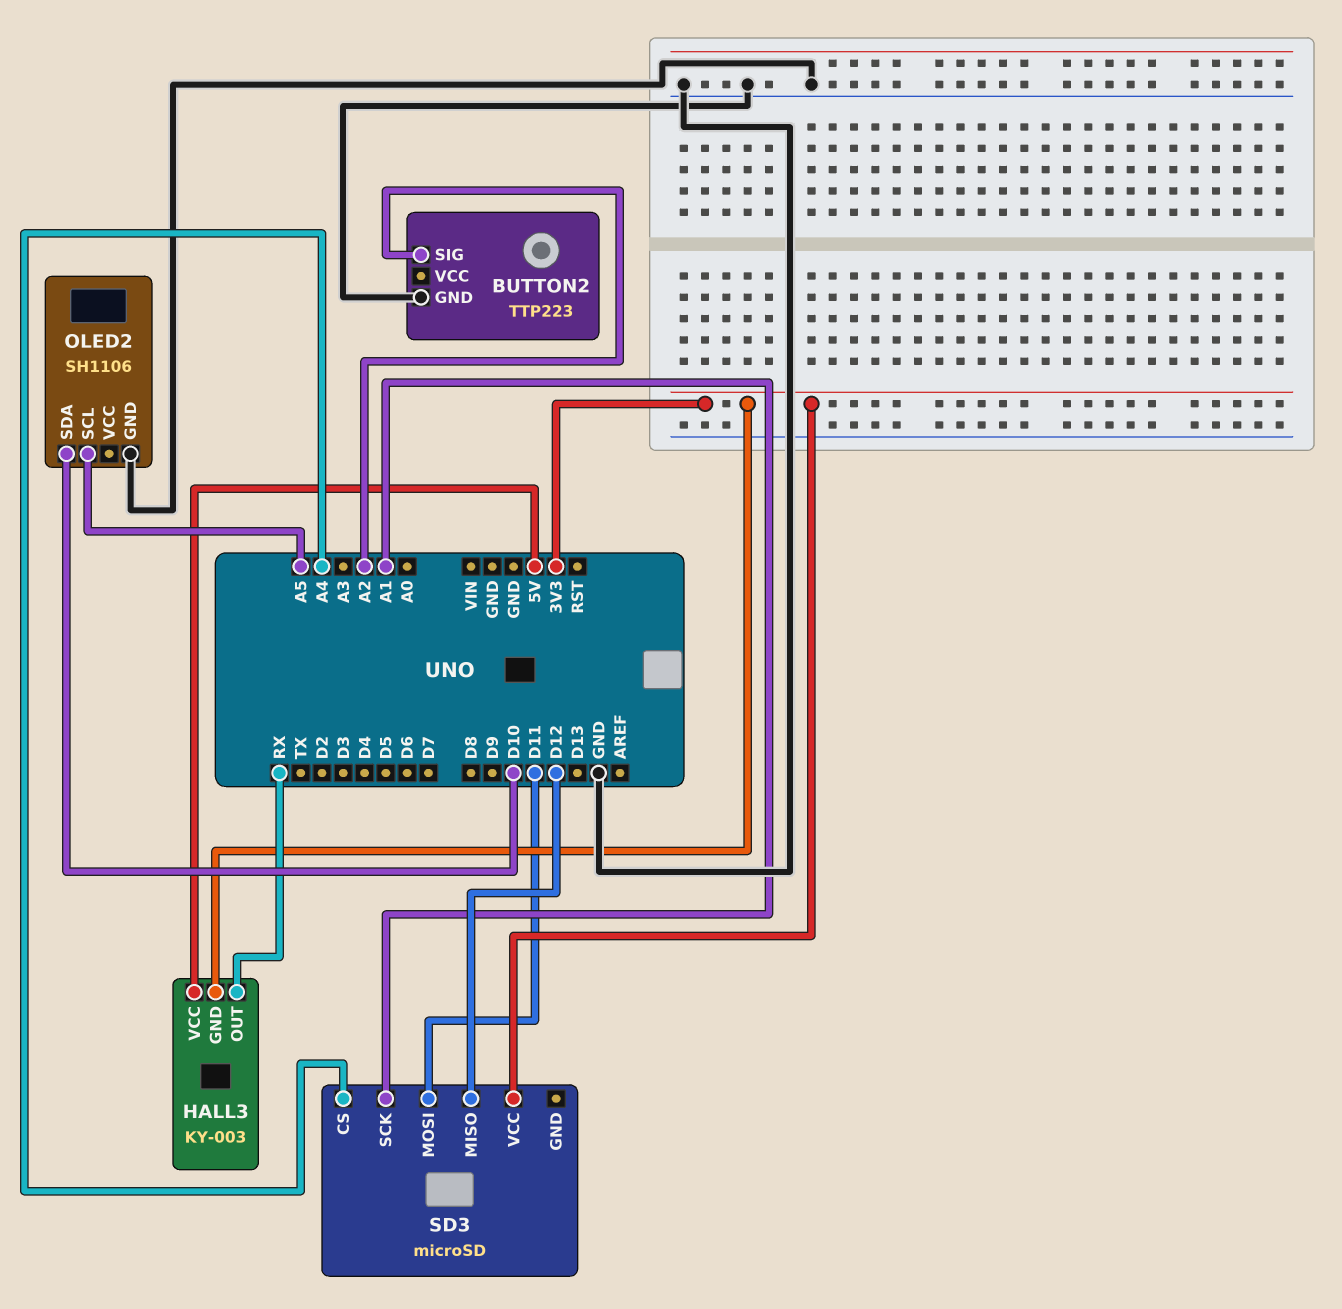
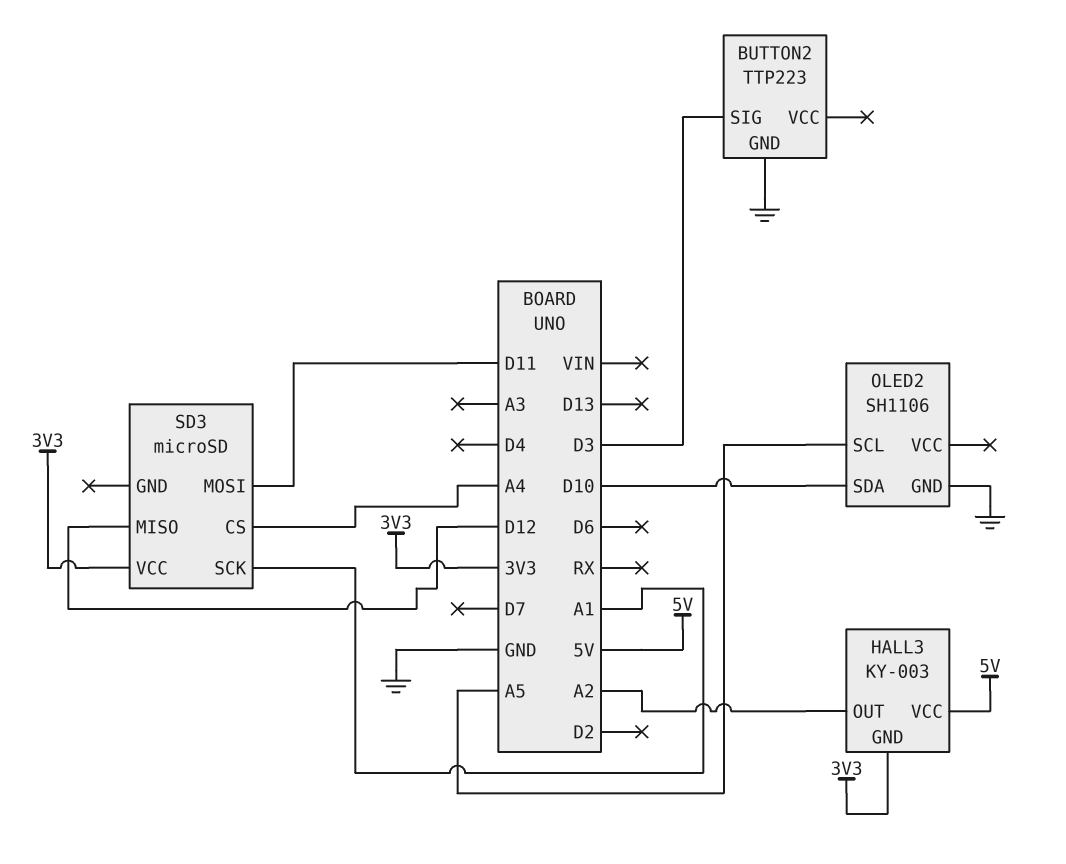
BUTTON2 pin SIG: A2 -> D3
HALL3 pin OUT: RX -> A2

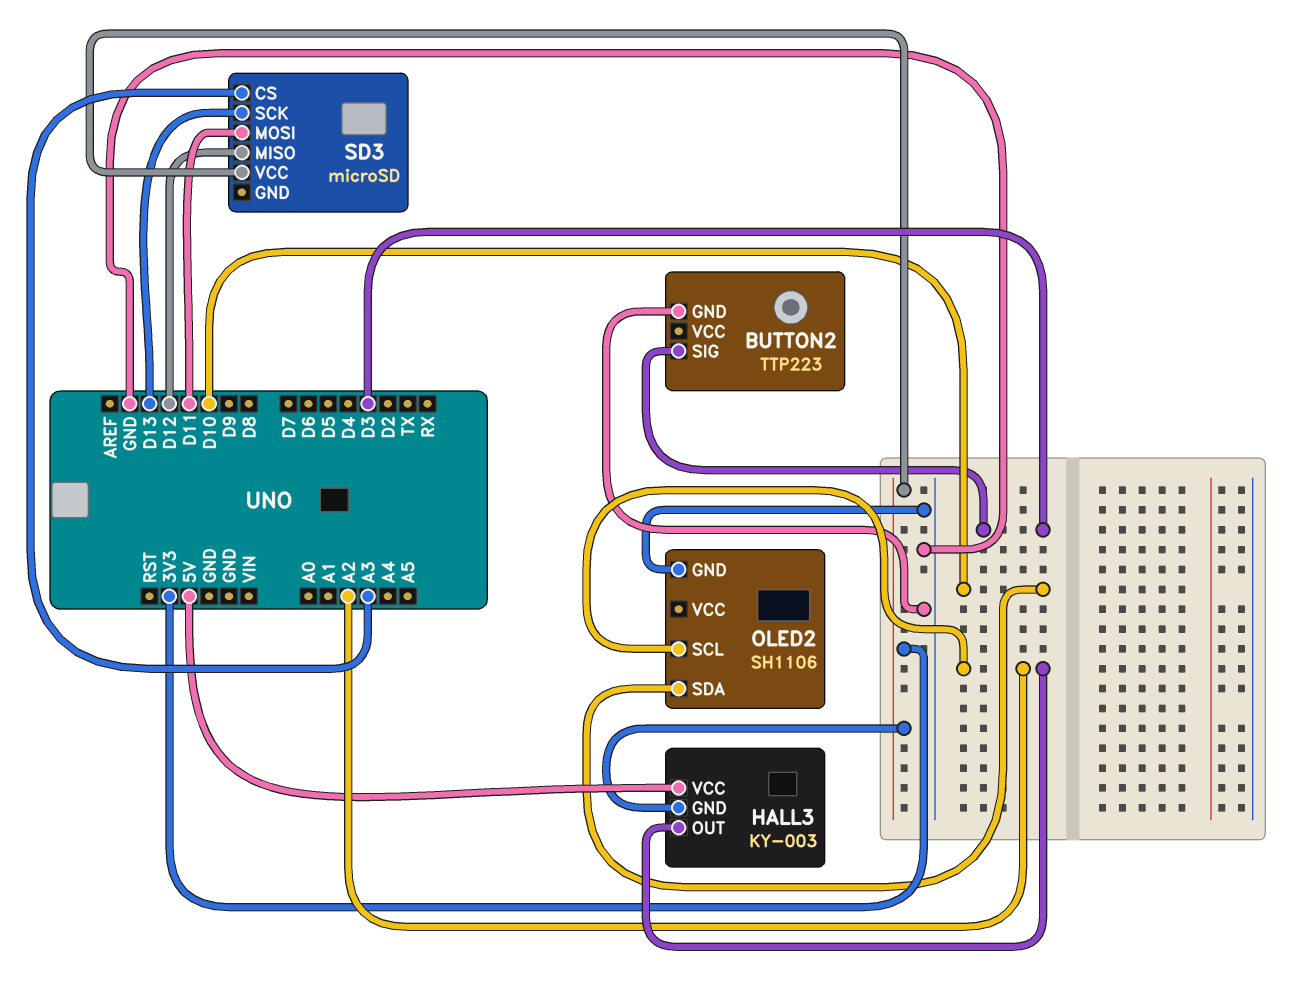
OLED2 pin SCL: A5 -> A2
SD3 pin CS: A4 -> A3
SD3 pin SCK: A1 -> D13

